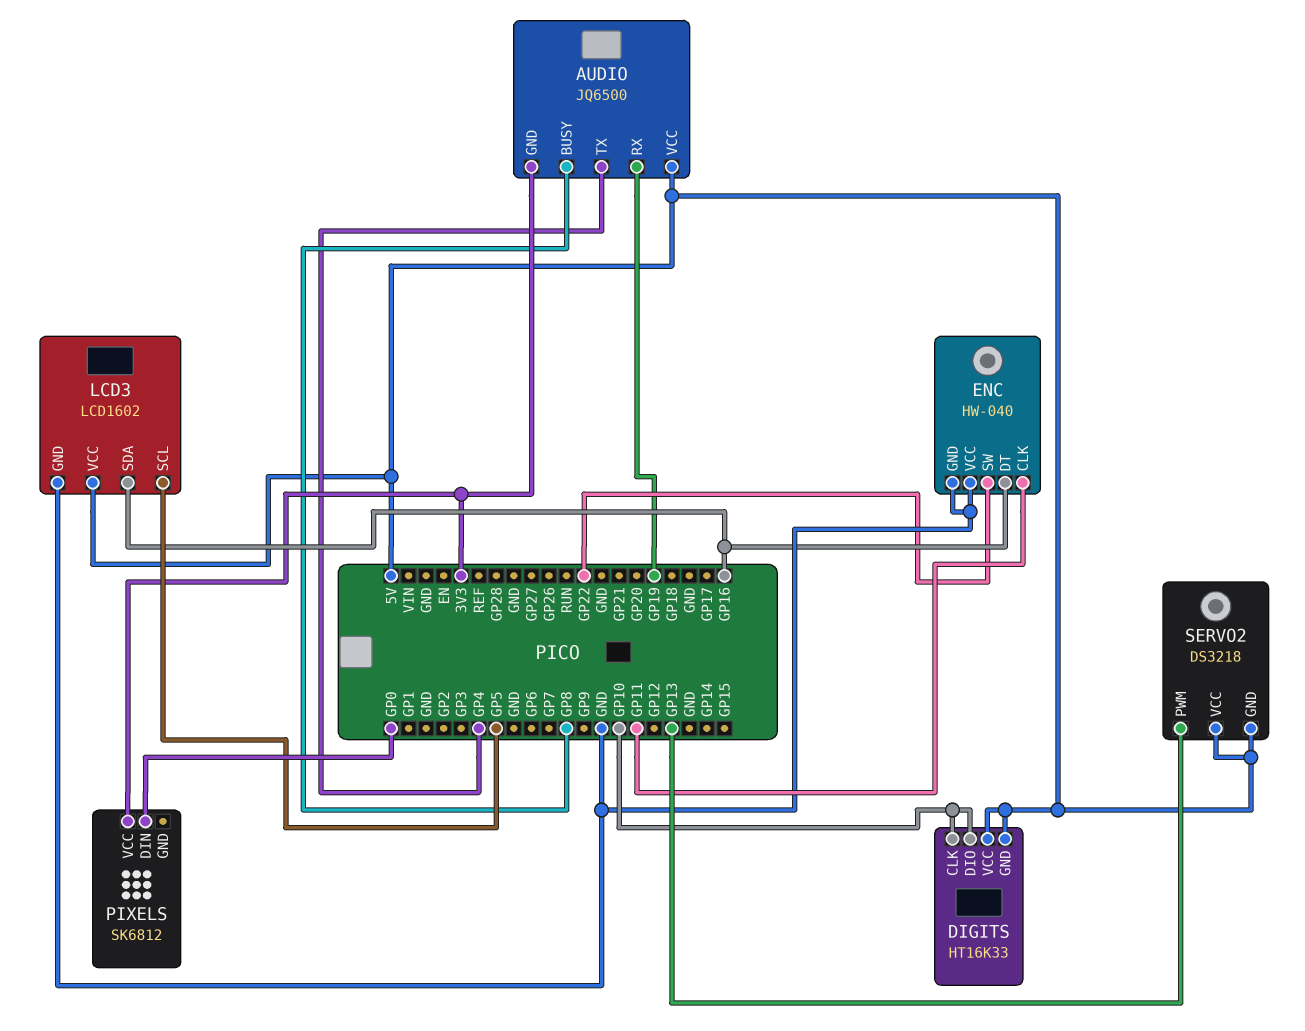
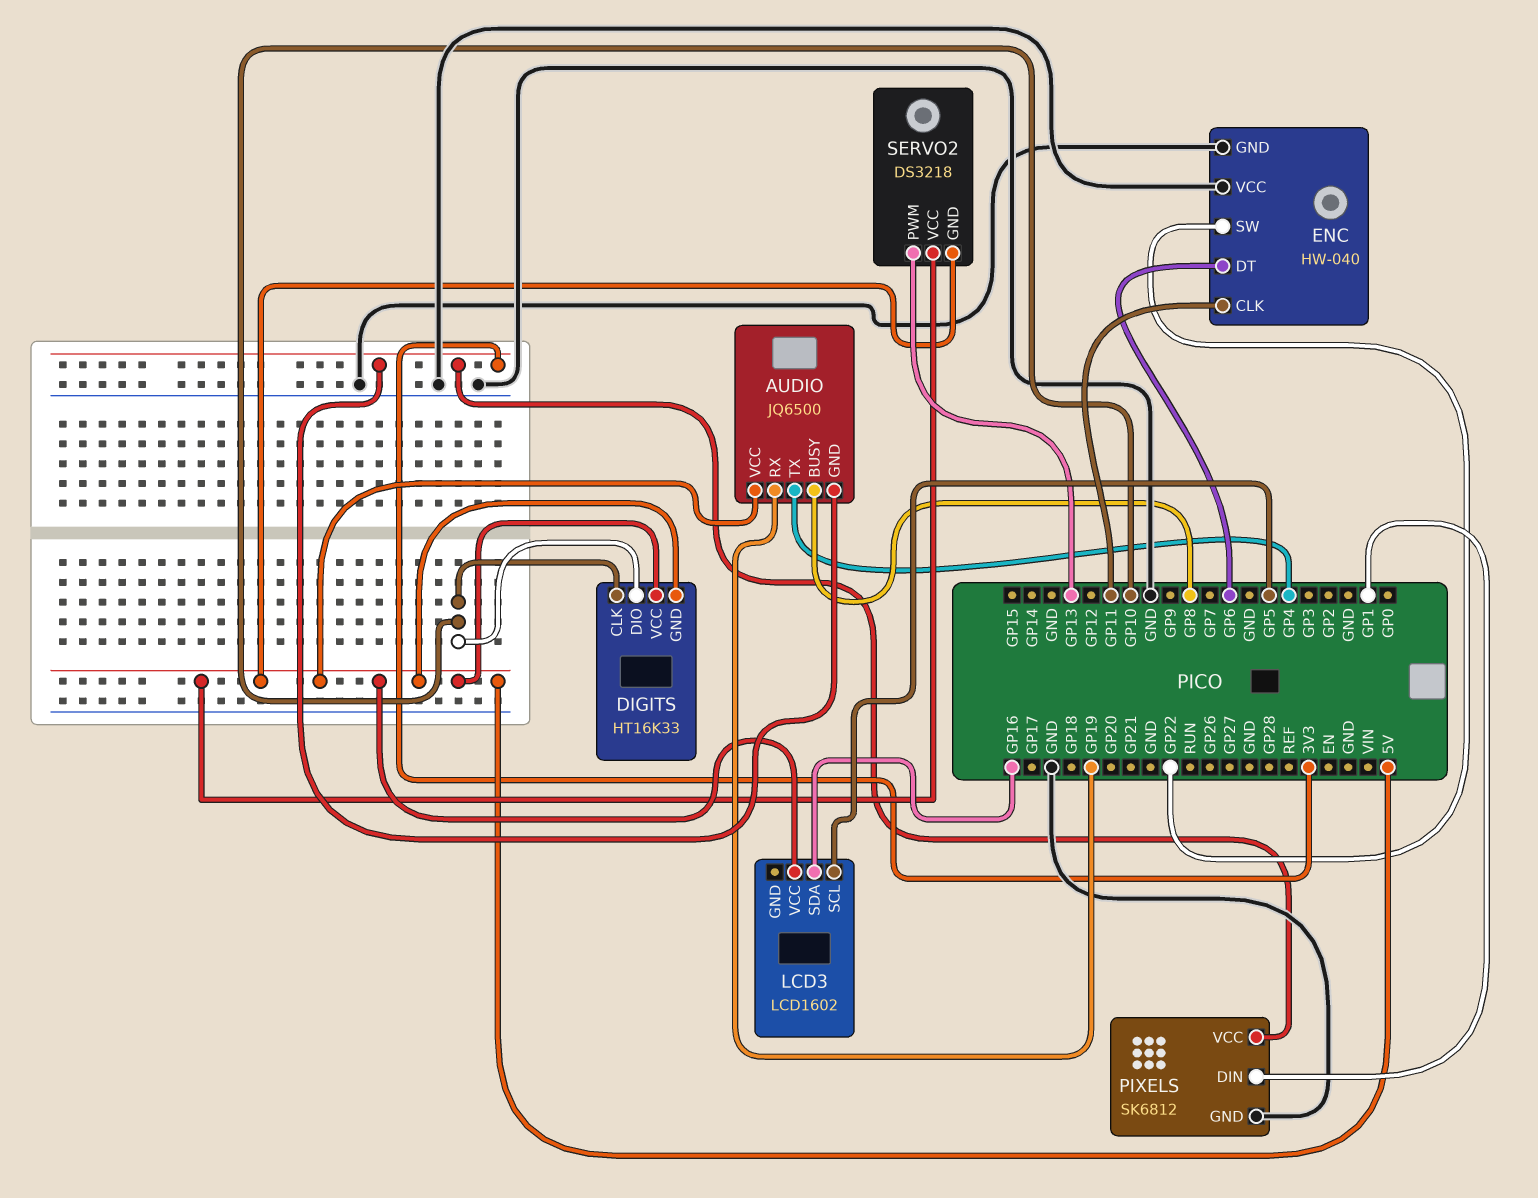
ENC pin DT: GP16 -> GP6
LCD3 pin GND: GND -> none
PIXELS pin DIN: GP0 -> GP1
PIXELS pin GND: none -> GND

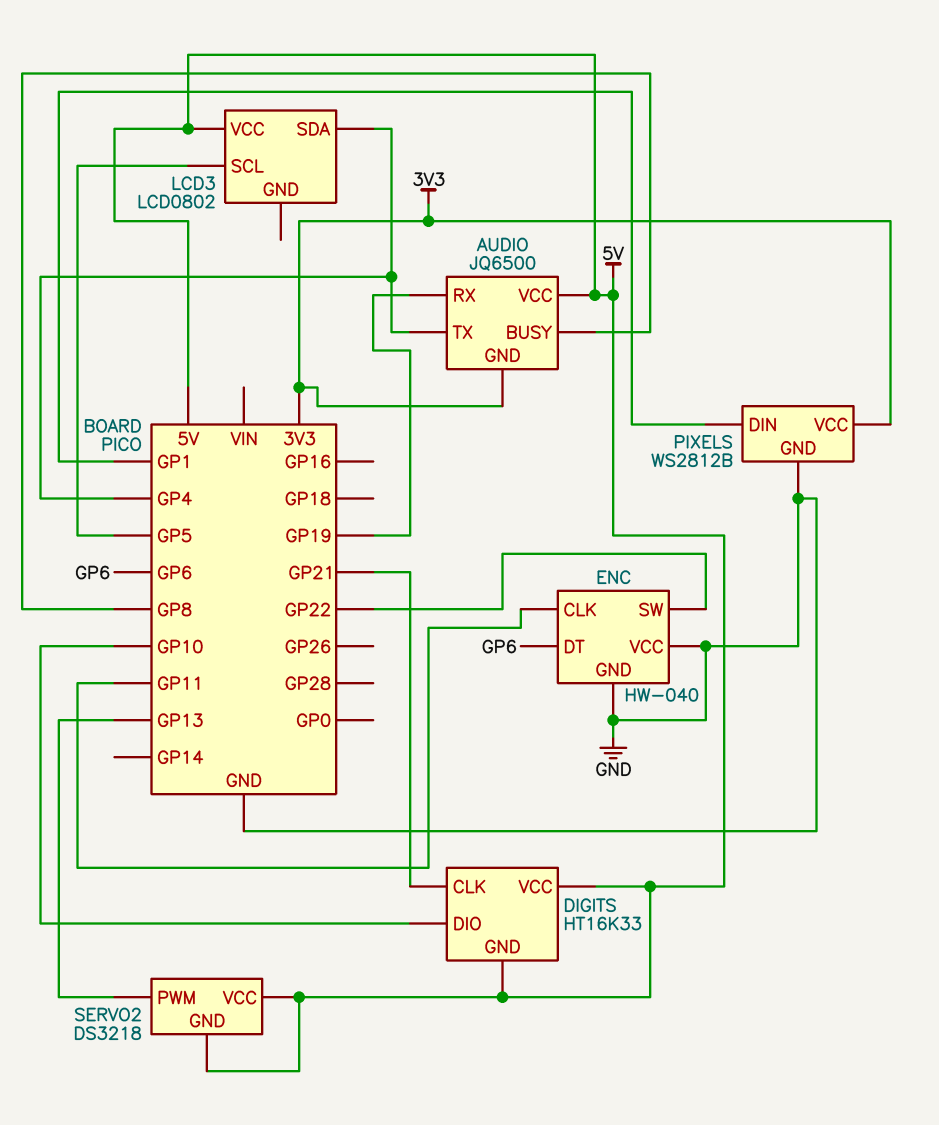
DIGITS pin CLK: GP10 -> GP21
LCD3: LCD1602 -> LCD0802
LCD3 pin SDA: GP16 -> GP4
PIXELS: SK6812 -> WS2812B

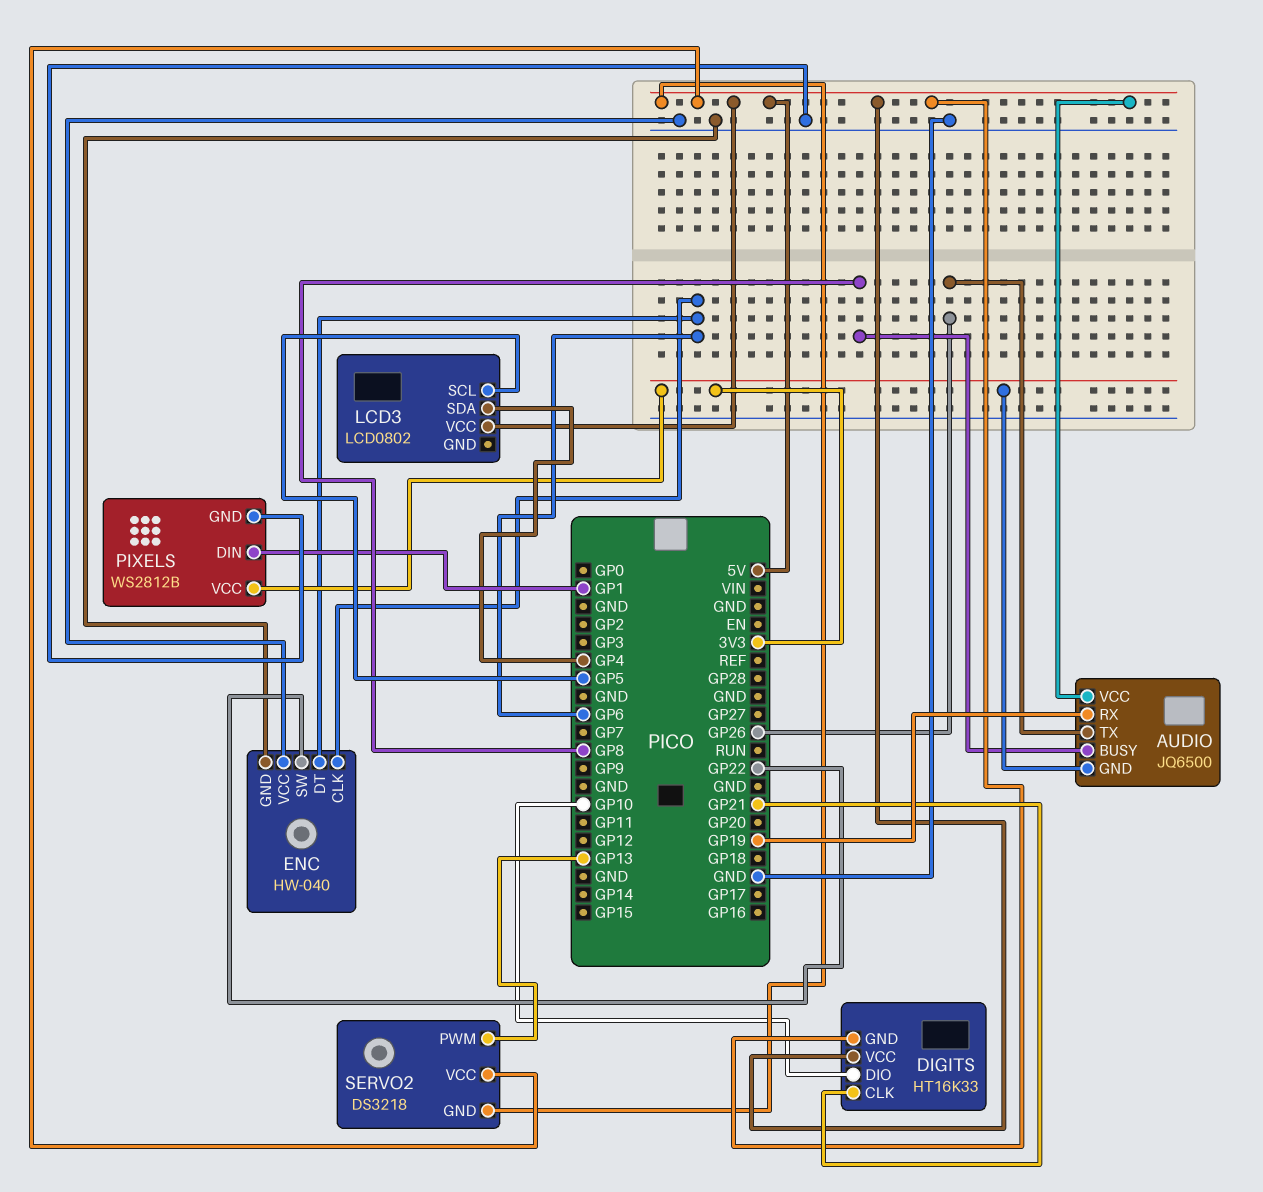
AUDIO pin TX: GP4 -> GP26
ENC pin CLK: GP11 -> GP6

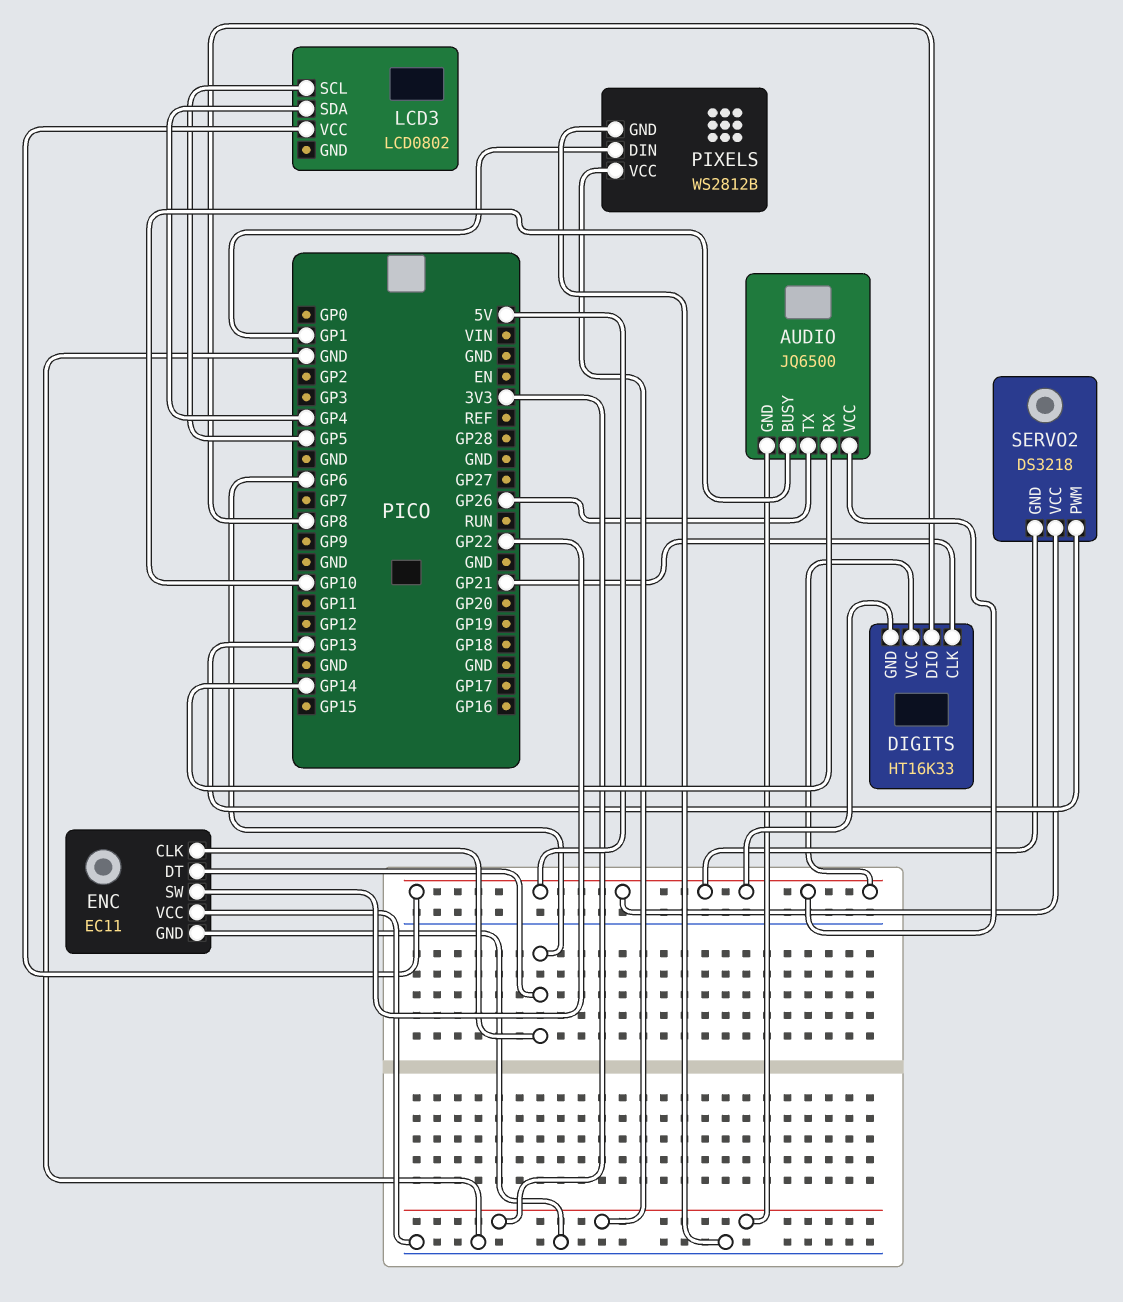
AUDIO pin BUSY: GP8 -> GP10
AUDIO pin RX: GP19 -> GP14
DIGITS pin DIO: GP10 -> GP8
ENC: HW-040 -> EC11

